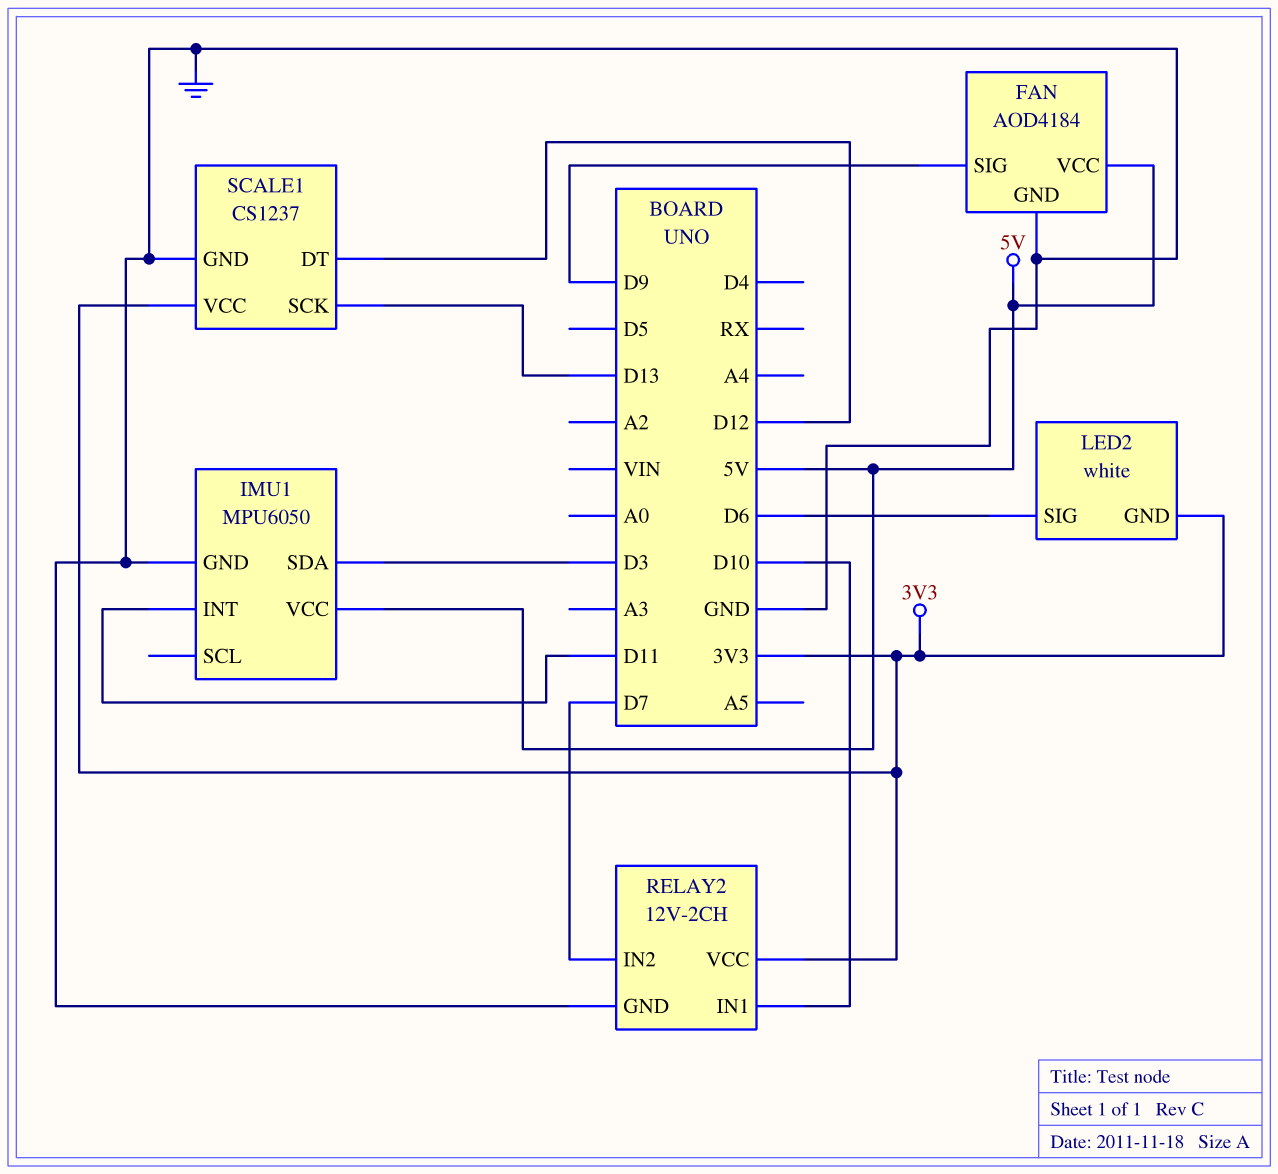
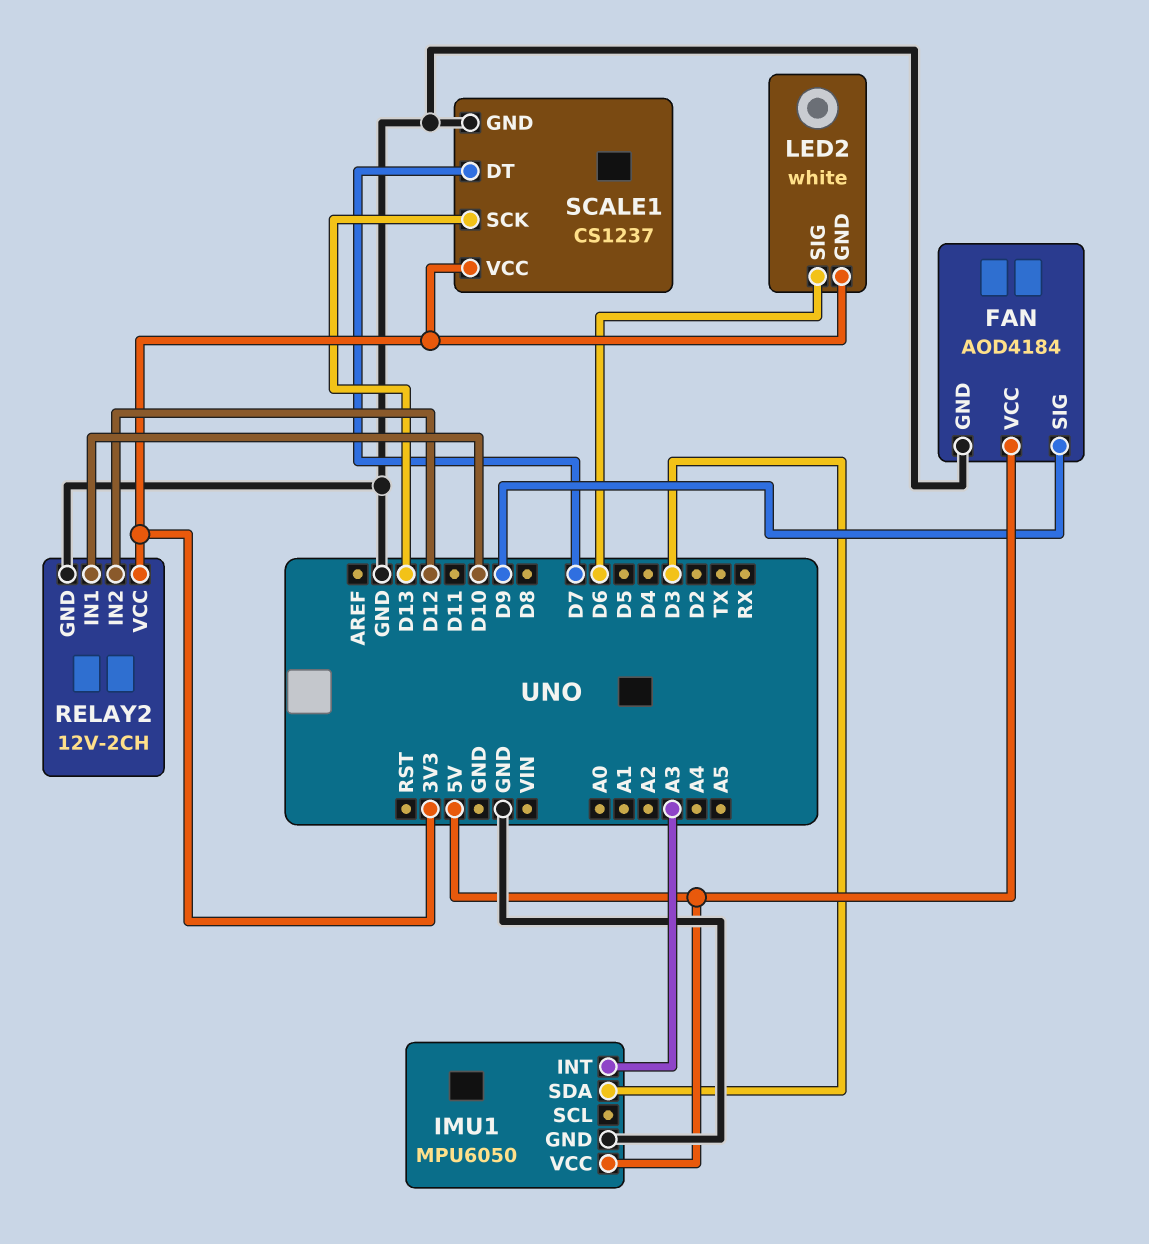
IMU1 pin INT: D11 -> A3
RELAY2 pin IN2: D7 -> D12
SCALE1 pin DT: D12 -> D7

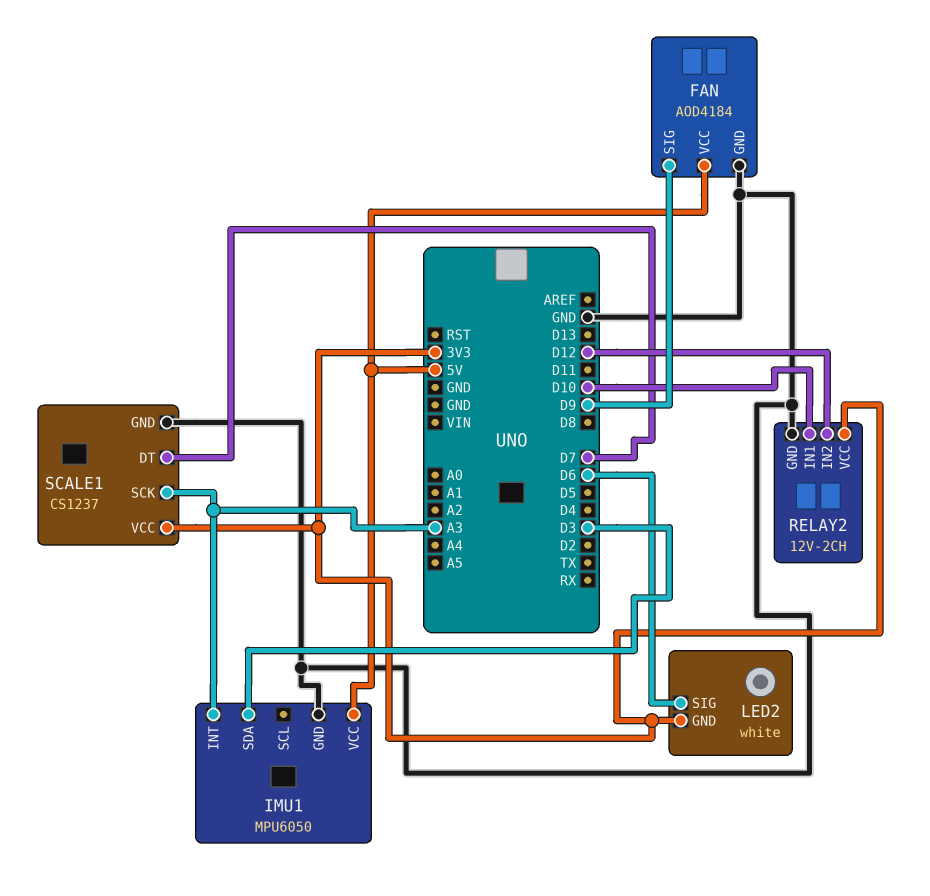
SCALE1 pin SCK: D13 -> A3

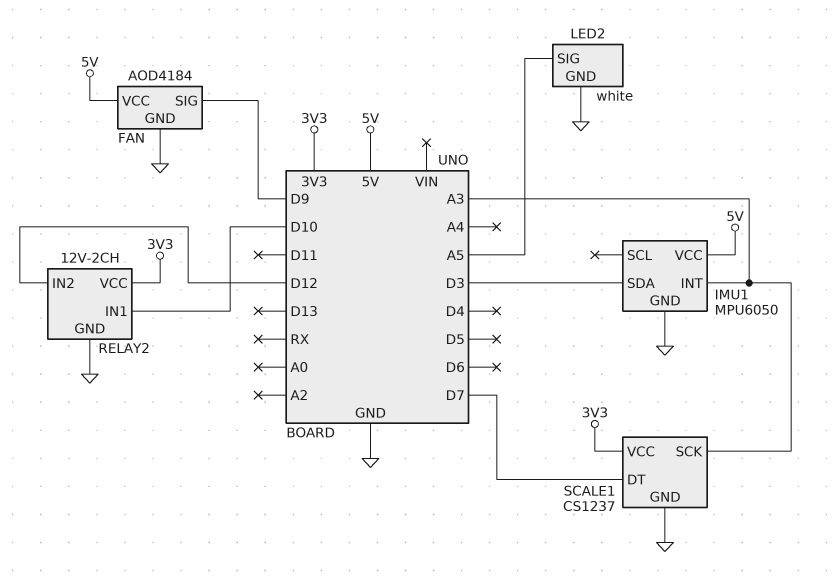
LED2 pin GND: 3V3 -> GND
LED2 pin SIG: D6 -> A5

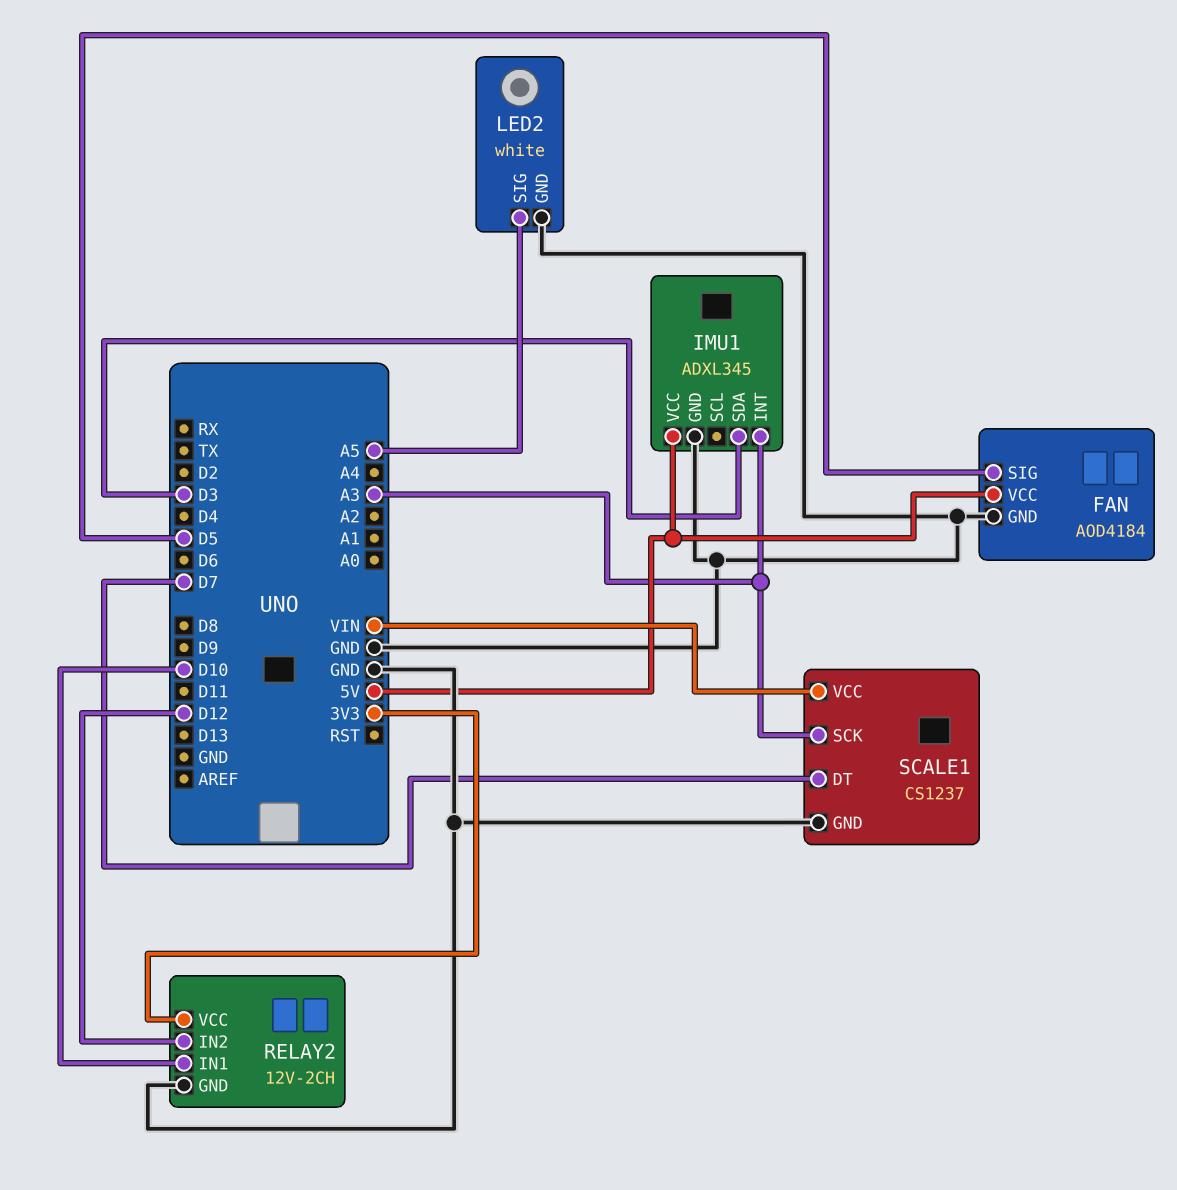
FAN pin SIG: D9 -> D5
IMU1: MPU6050 -> ADXL345
SCALE1 pin VCC: 3V3 -> VIN

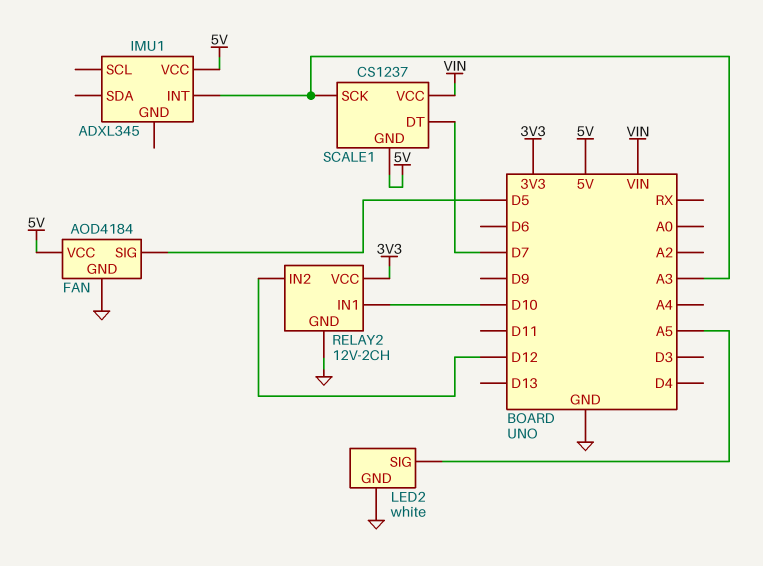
IMU1 pin GND: GND -> none
IMU1 pin SDA: D3 -> none
SCALE1 pin GND: GND -> 5V

